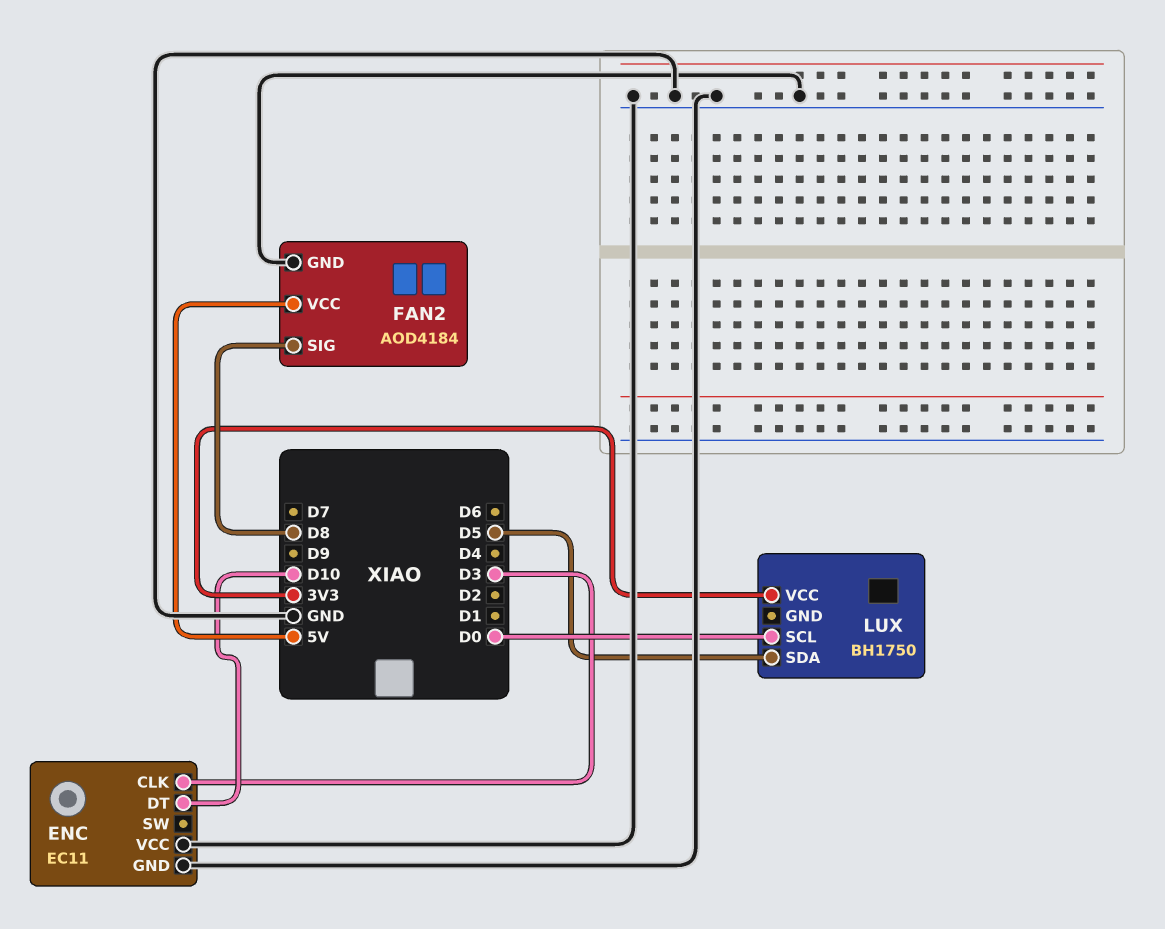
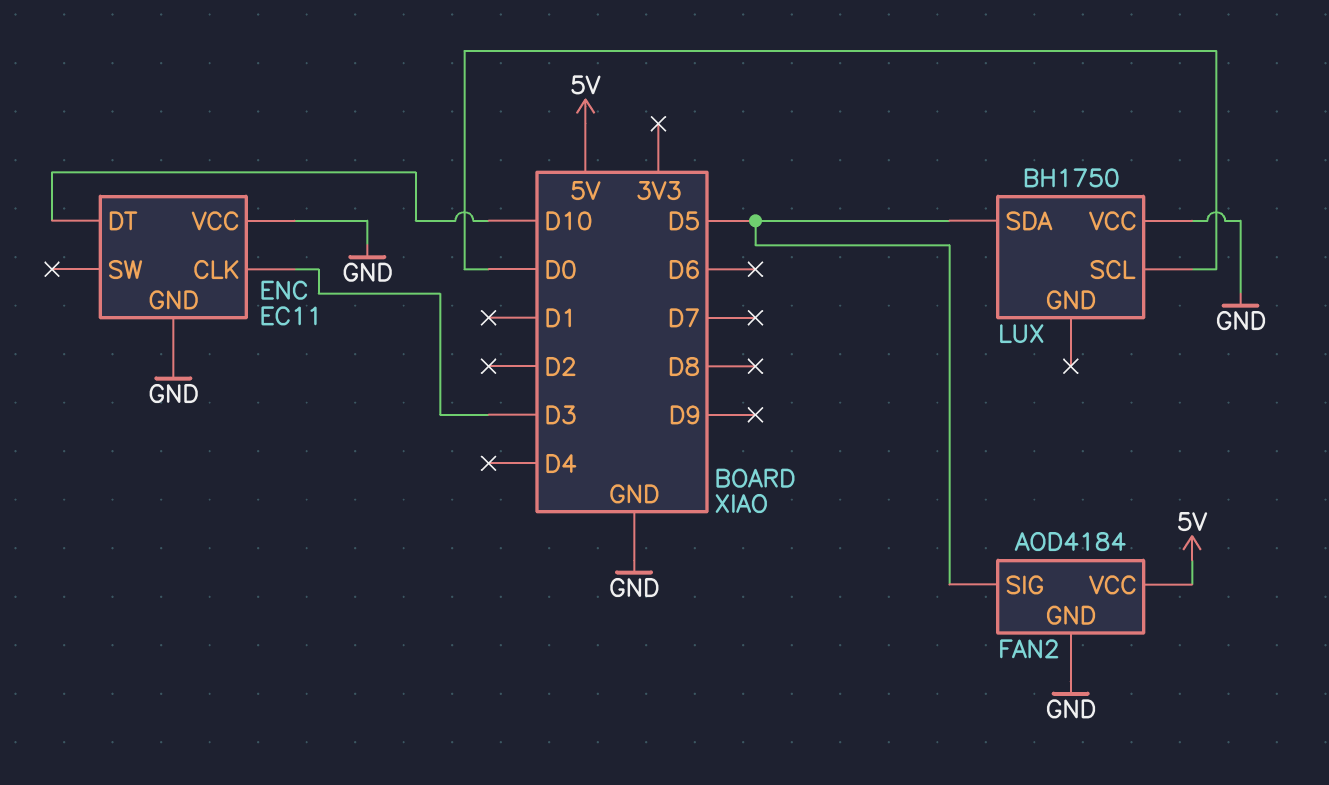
FAN2 pin SIG: D8 -> D5
LUX pin VCC: 3V3 -> GND

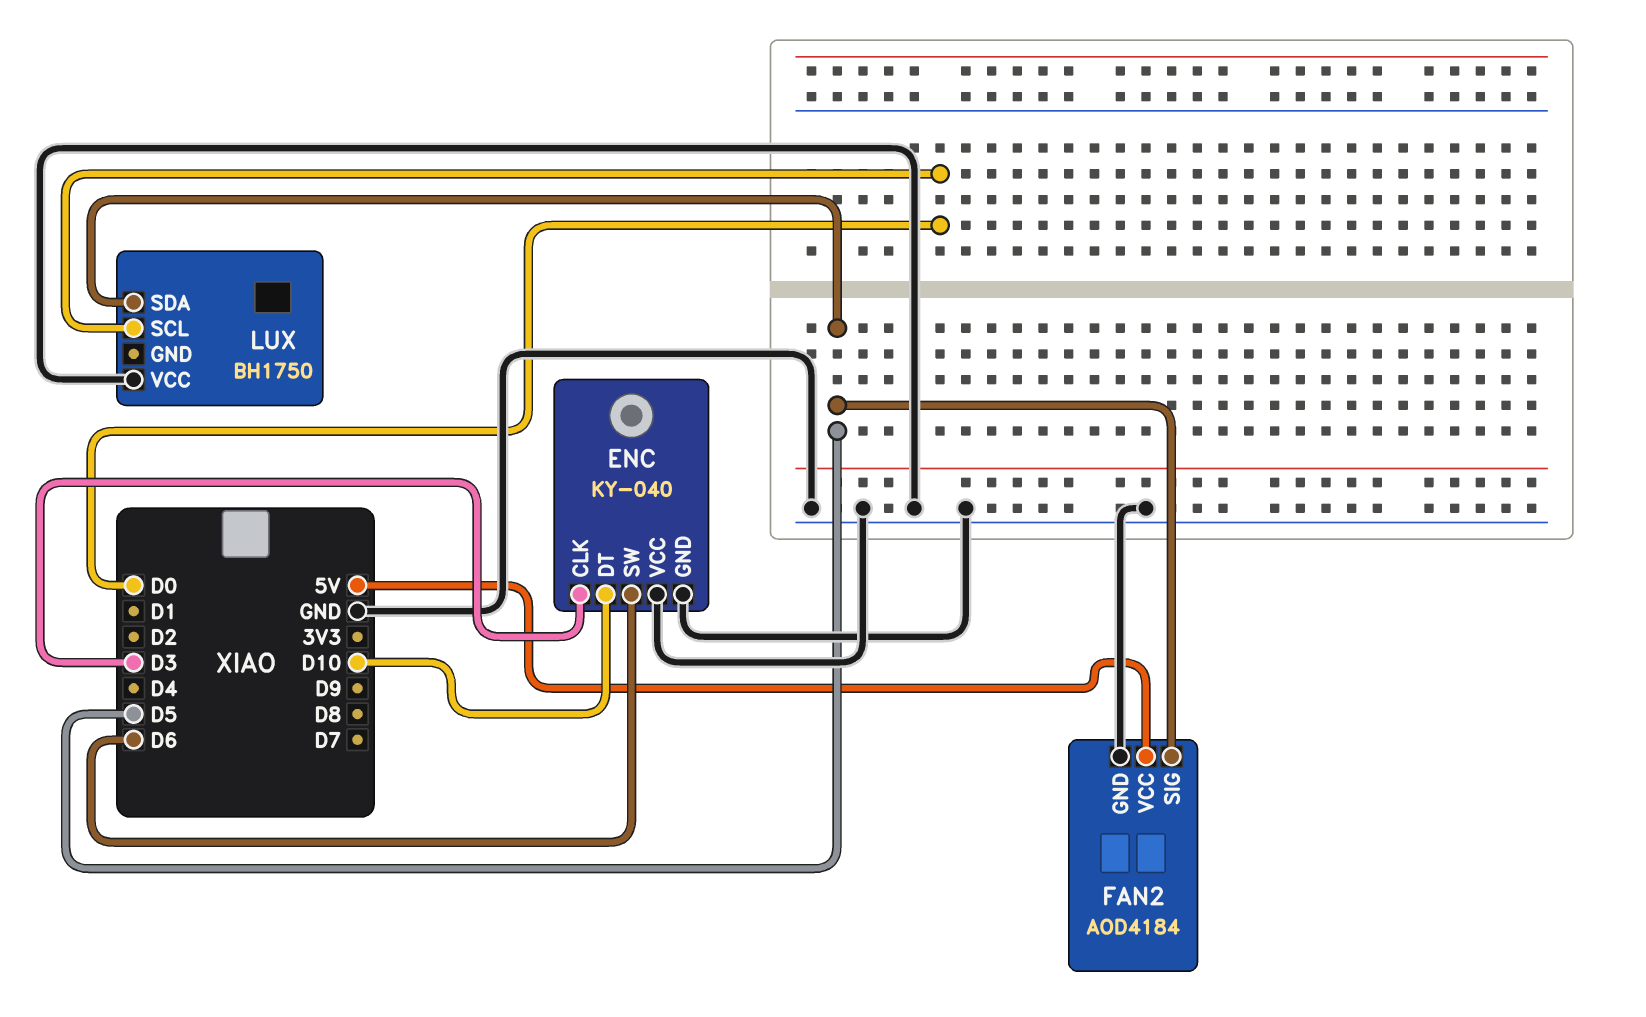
ENC: EC11 -> KY-040
ENC pin SW: none -> D6

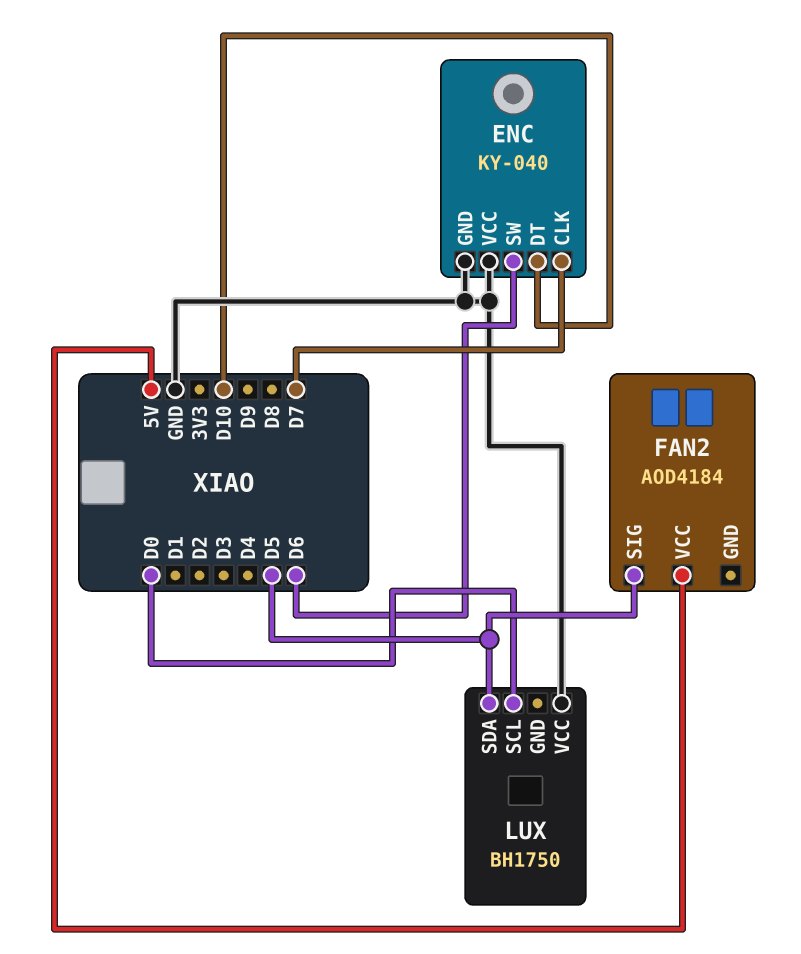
ENC pin CLK: D3 -> D7
FAN2 pin GND: GND -> none

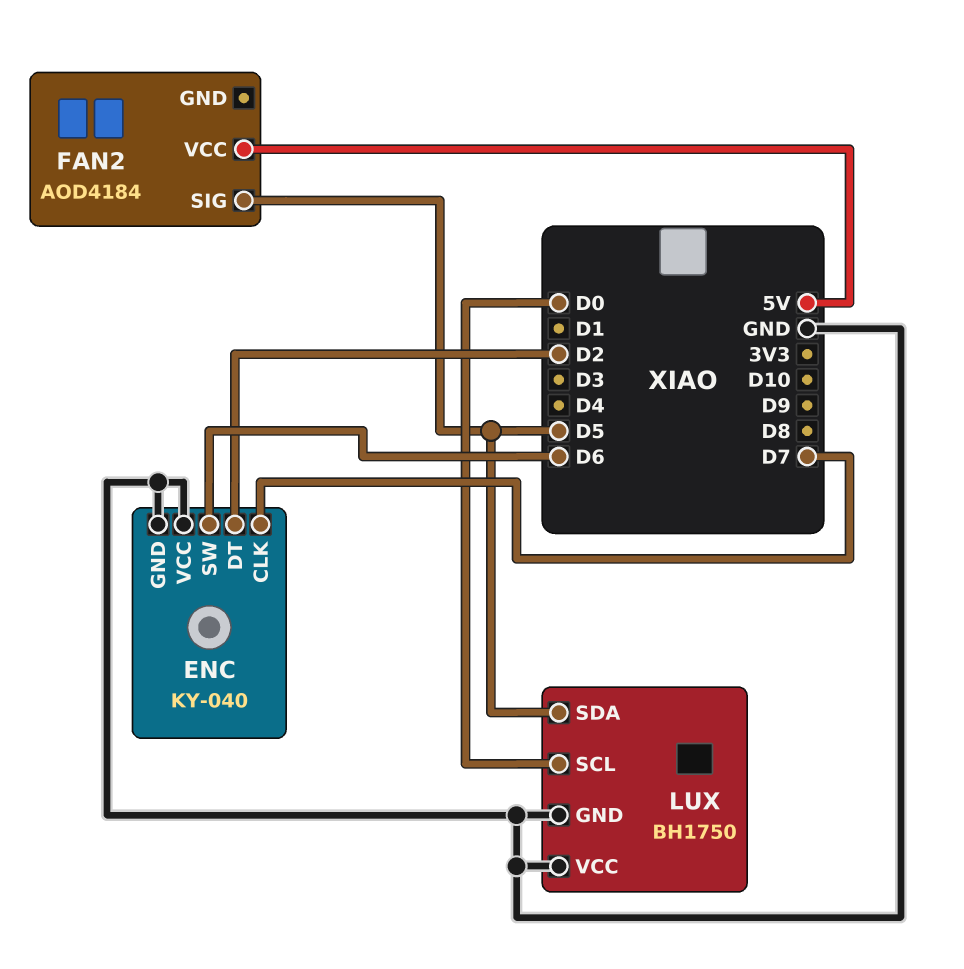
ENC pin DT: D10 -> D2
LUX pin GND: none -> GND

